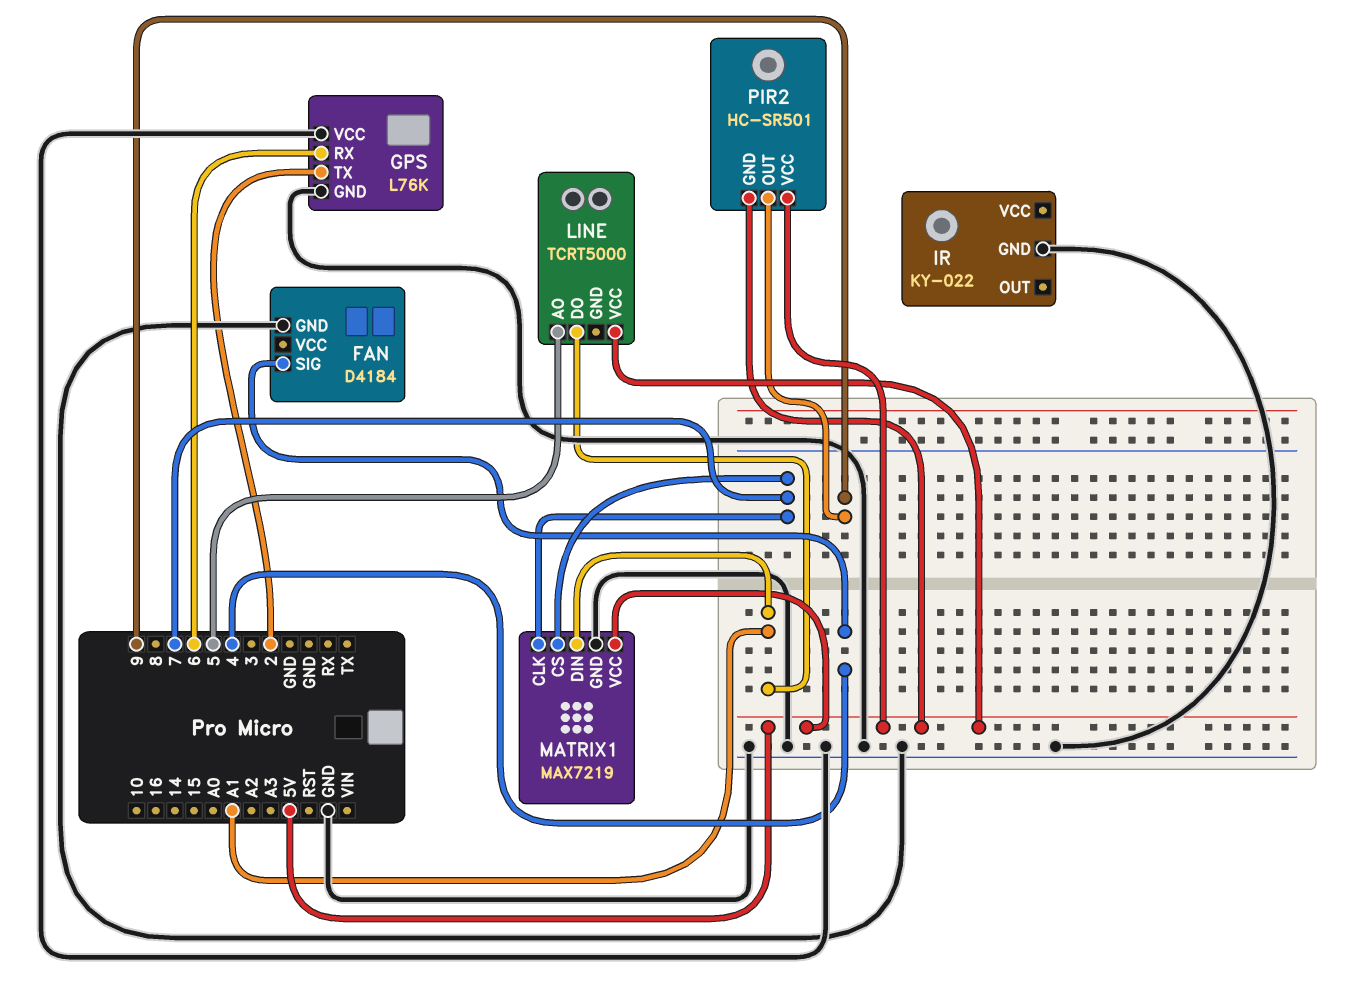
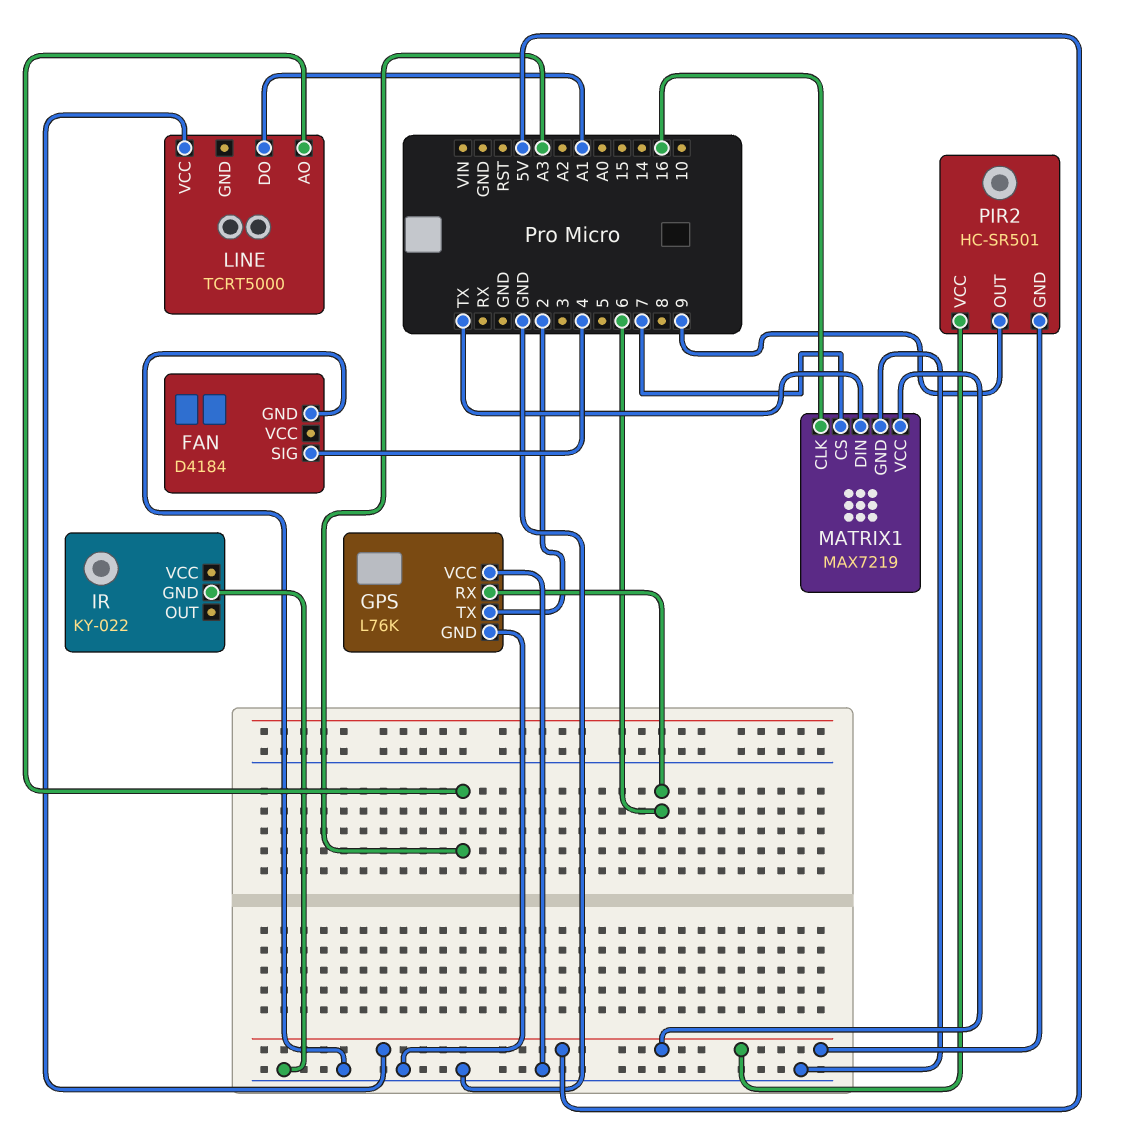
LINE pin AO: 5 -> A3
MATRIX1 pin CLK: 7 -> 16
MATRIX1 pin DIN: A1 -> TX

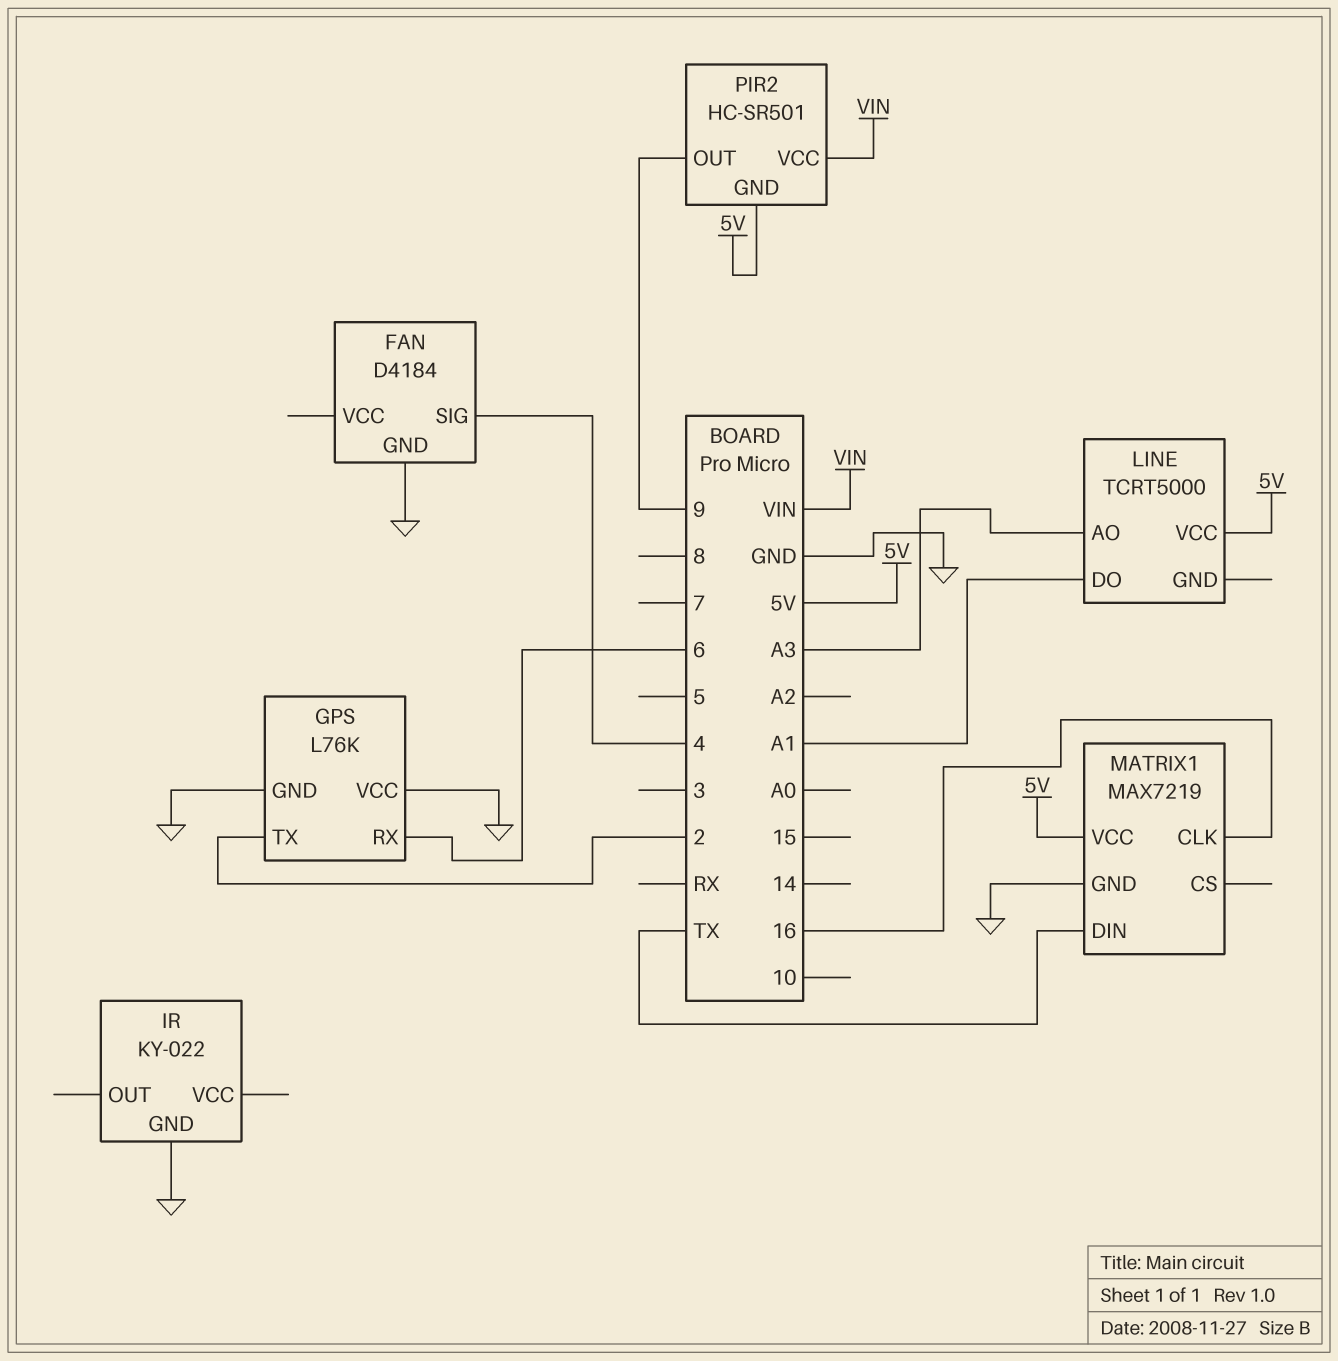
MATRIX1 pin CS: 7 -> none
PIR2 pin VCC: 5V -> VIN

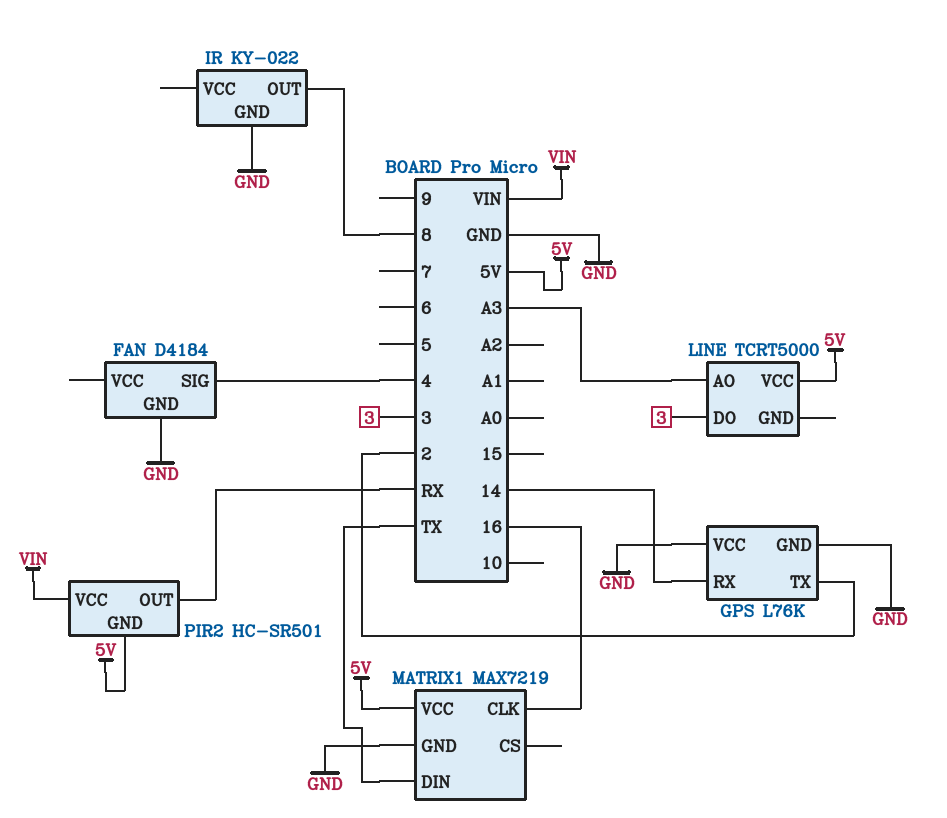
GPS pin RX: 6 -> 14
IR pin OUT: none -> 8
LINE pin DO: A1 -> 3
PIR2 pin OUT: 9 -> RX

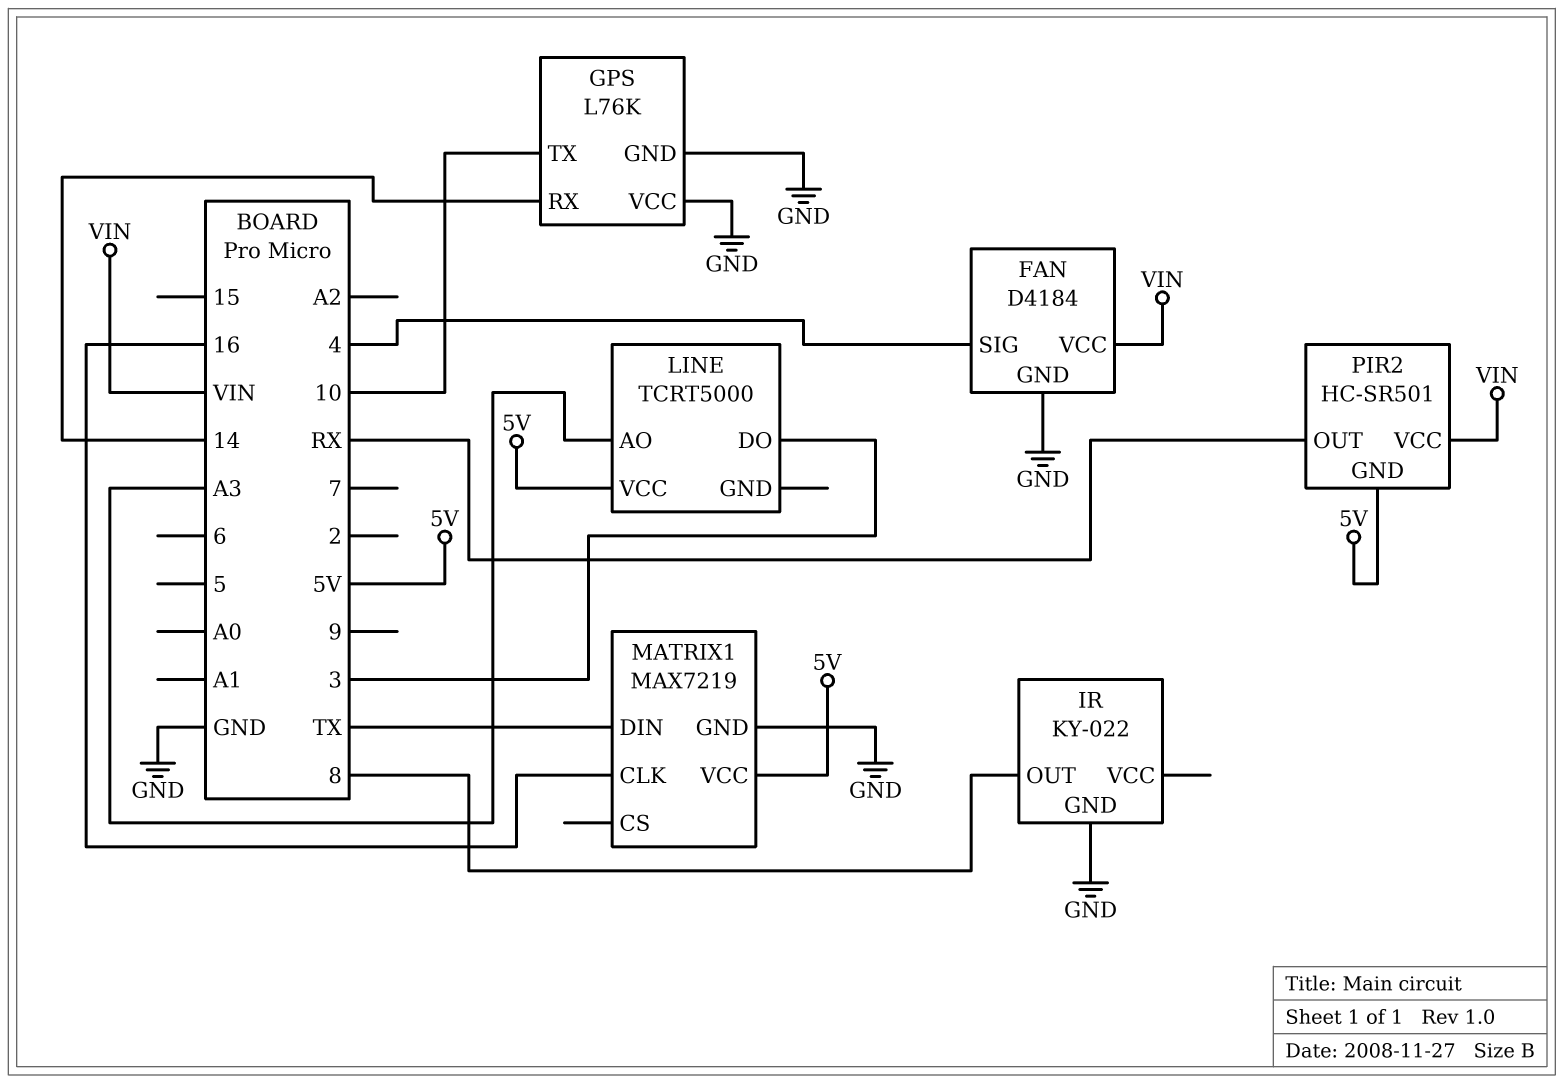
FAN pin VCC: none -> VIN
GPS pin TX: 2 -> 10

